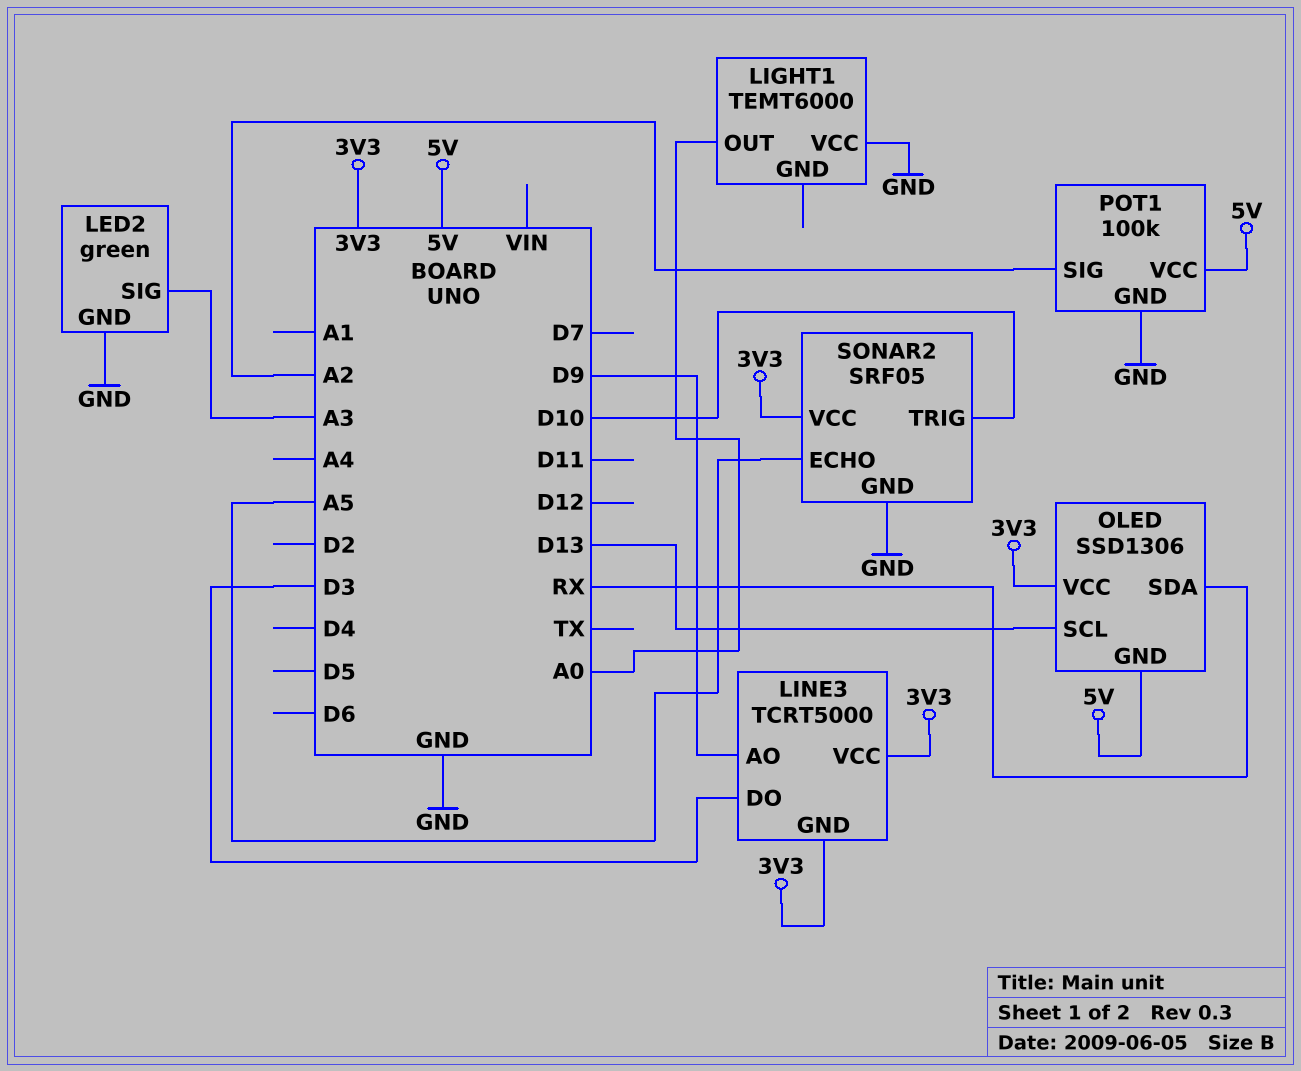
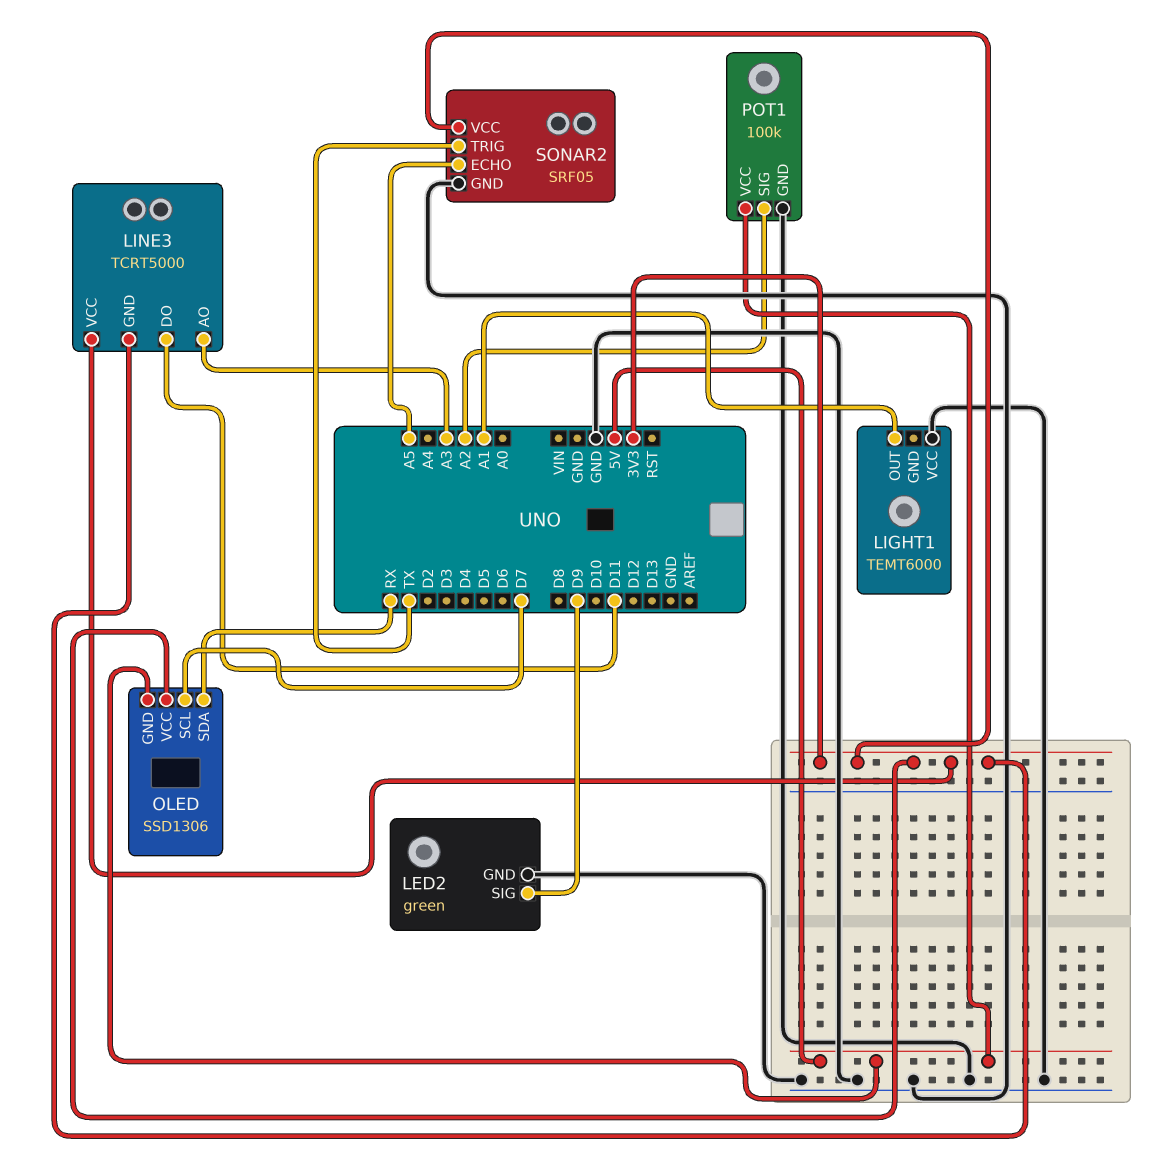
LED2 pin SIG: A3 -> D9
LIGHT1 pin OUT: A0 -> A1
LINE3 pin AO: D9 -> A3
LINE3 pin DO: D3 -> D11
OLED pin SCL: D13 -> D7
SONAR2 pin TRIG: D10 -> TX

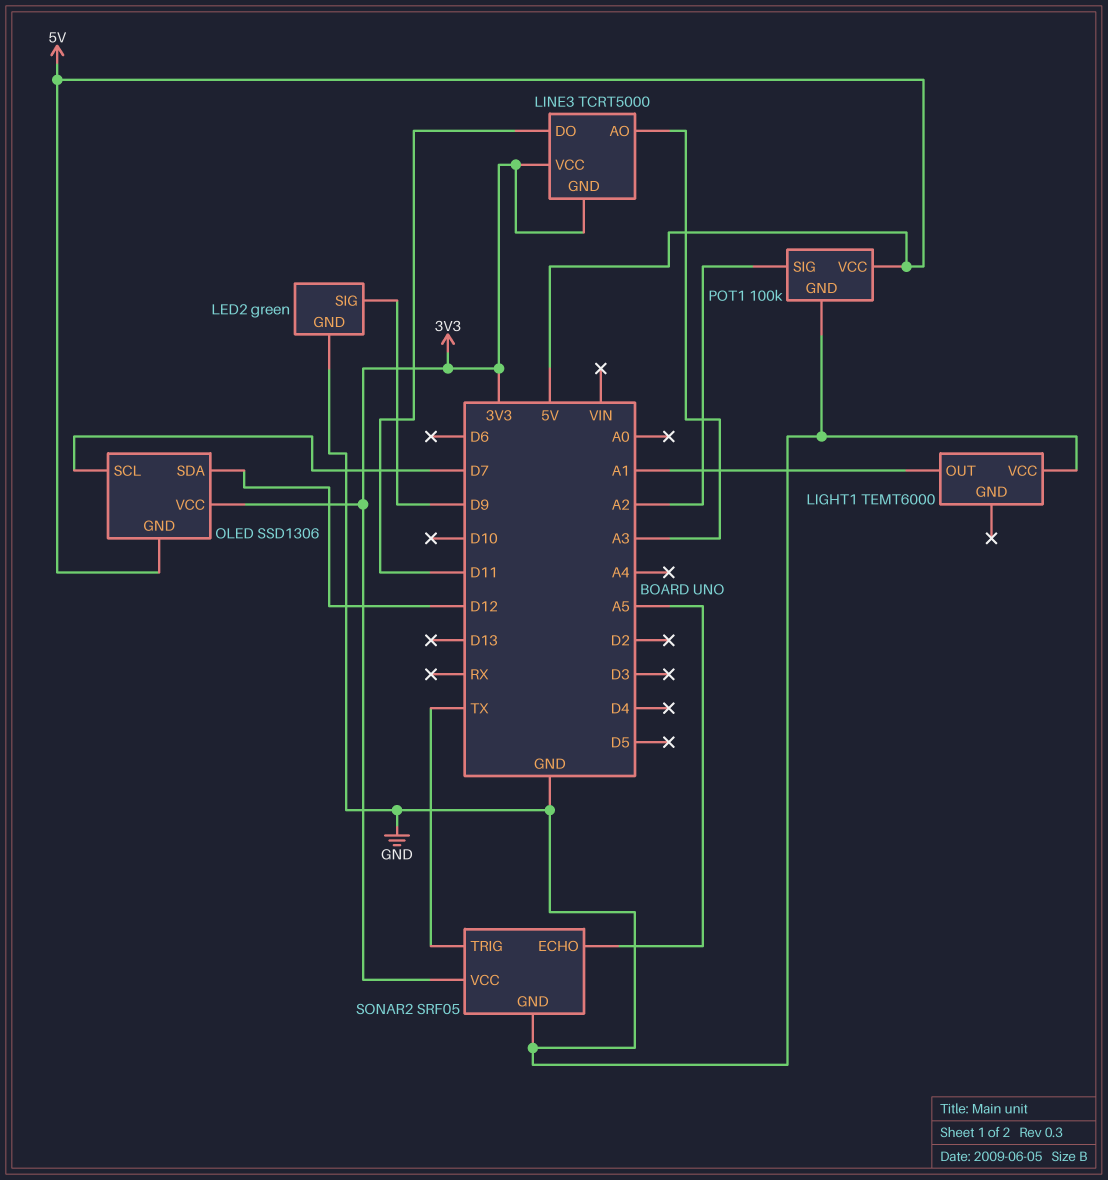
OLED pin SDA: RX -> D12

